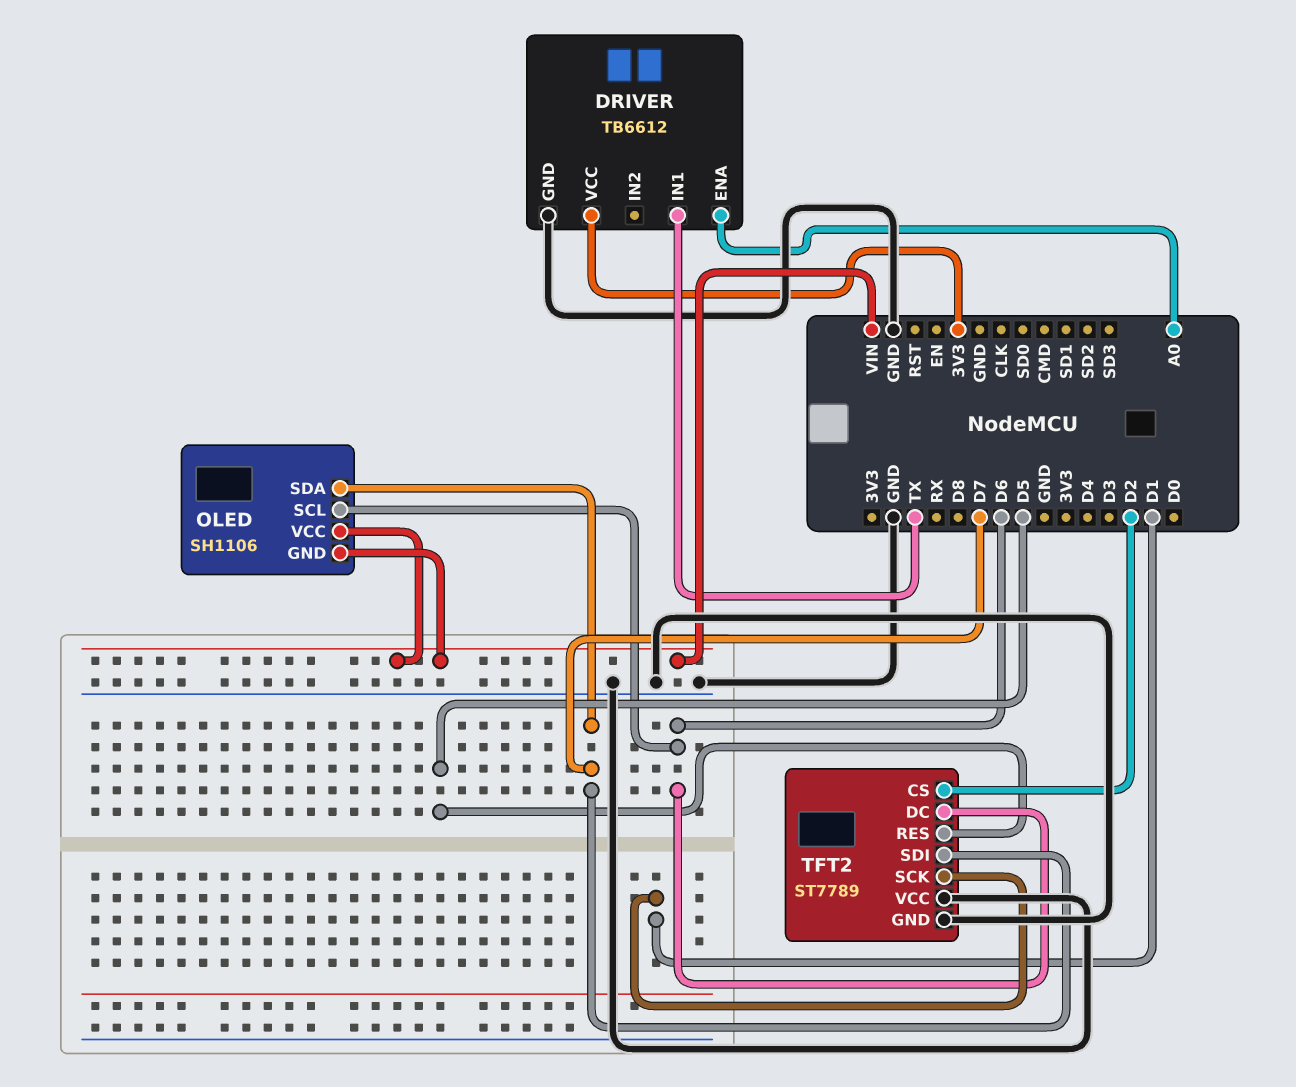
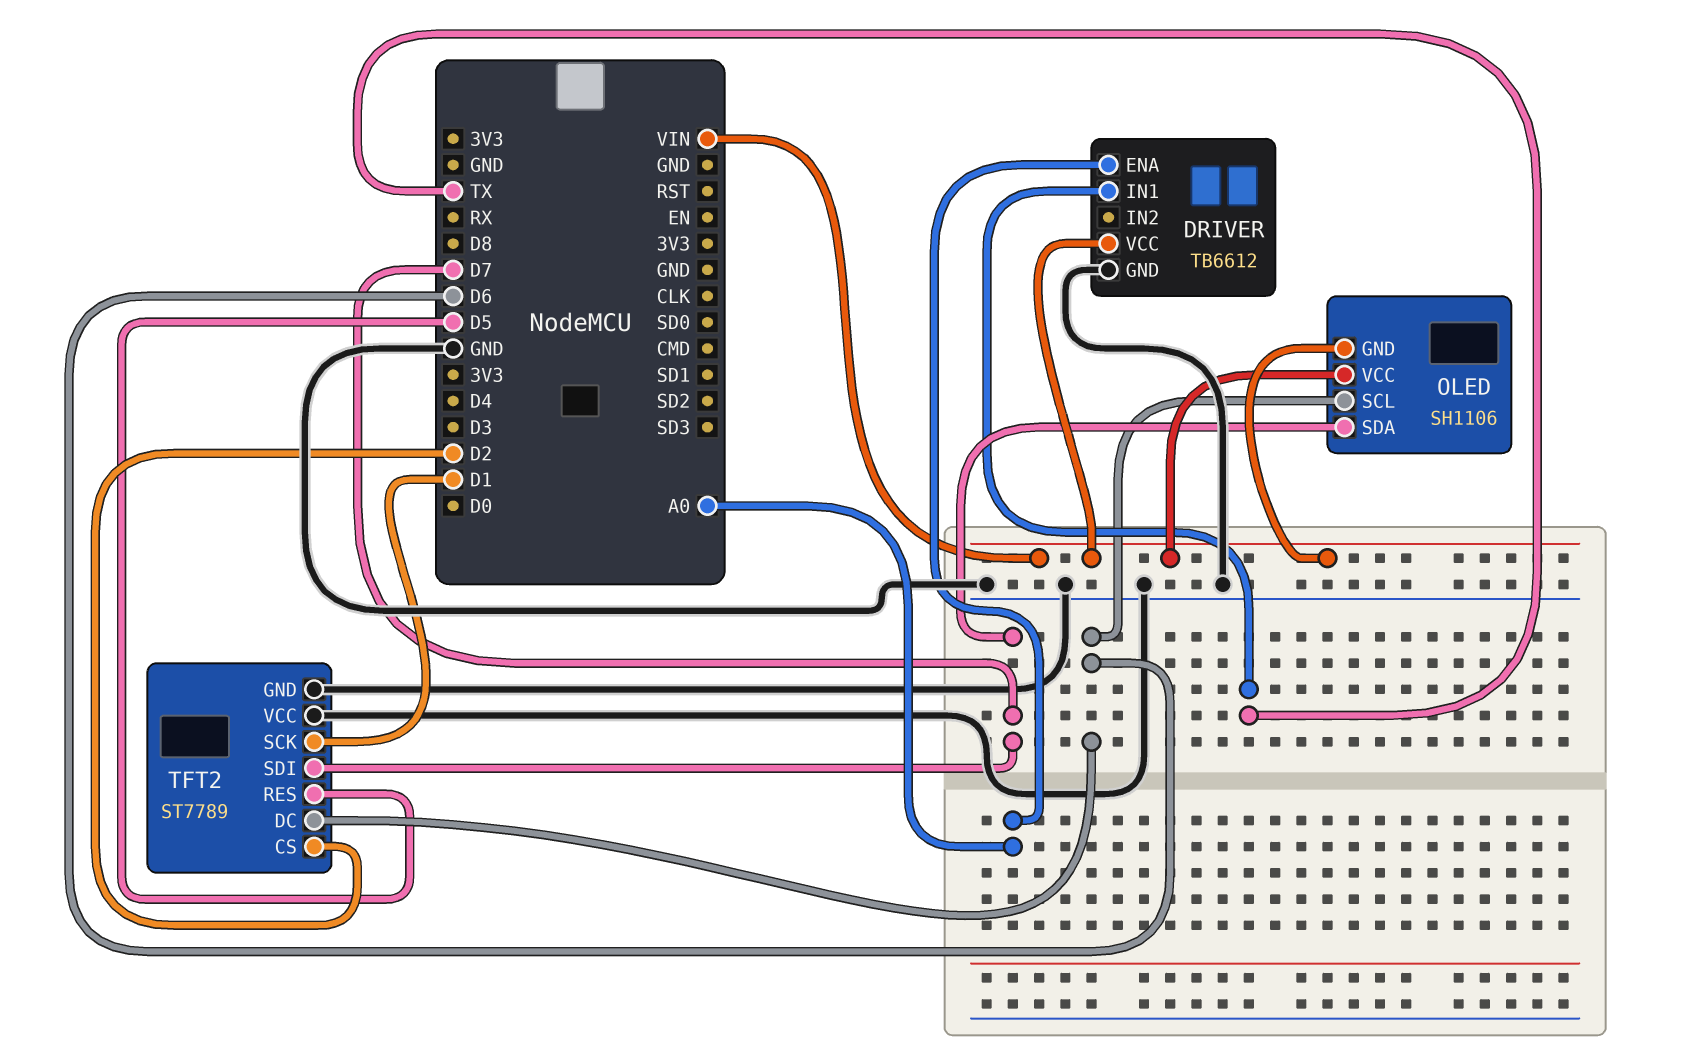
DRIVER pin VCC: 3V3 -> VIN

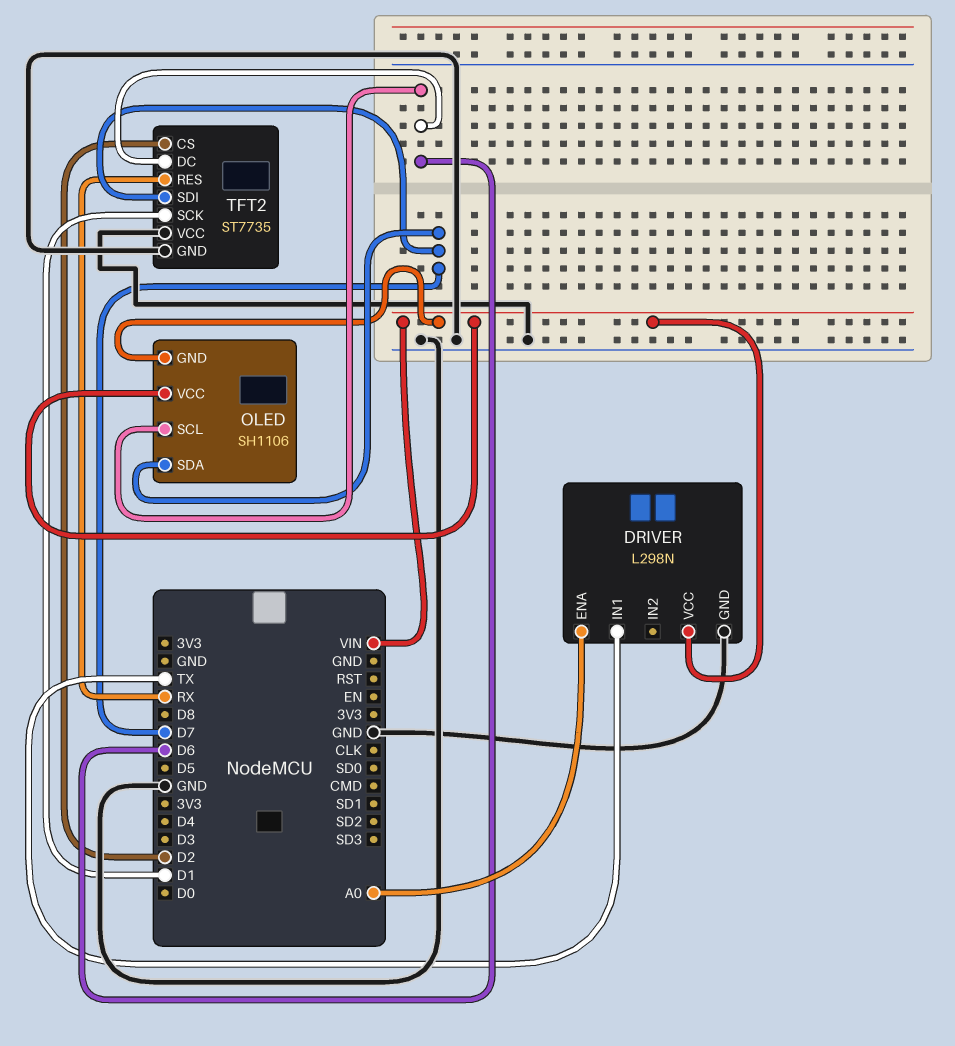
DRIVER: TB6612 -> L298N
TFT2: ST7789 -> ST7735
TFT2 pin RES: D5 -> RX

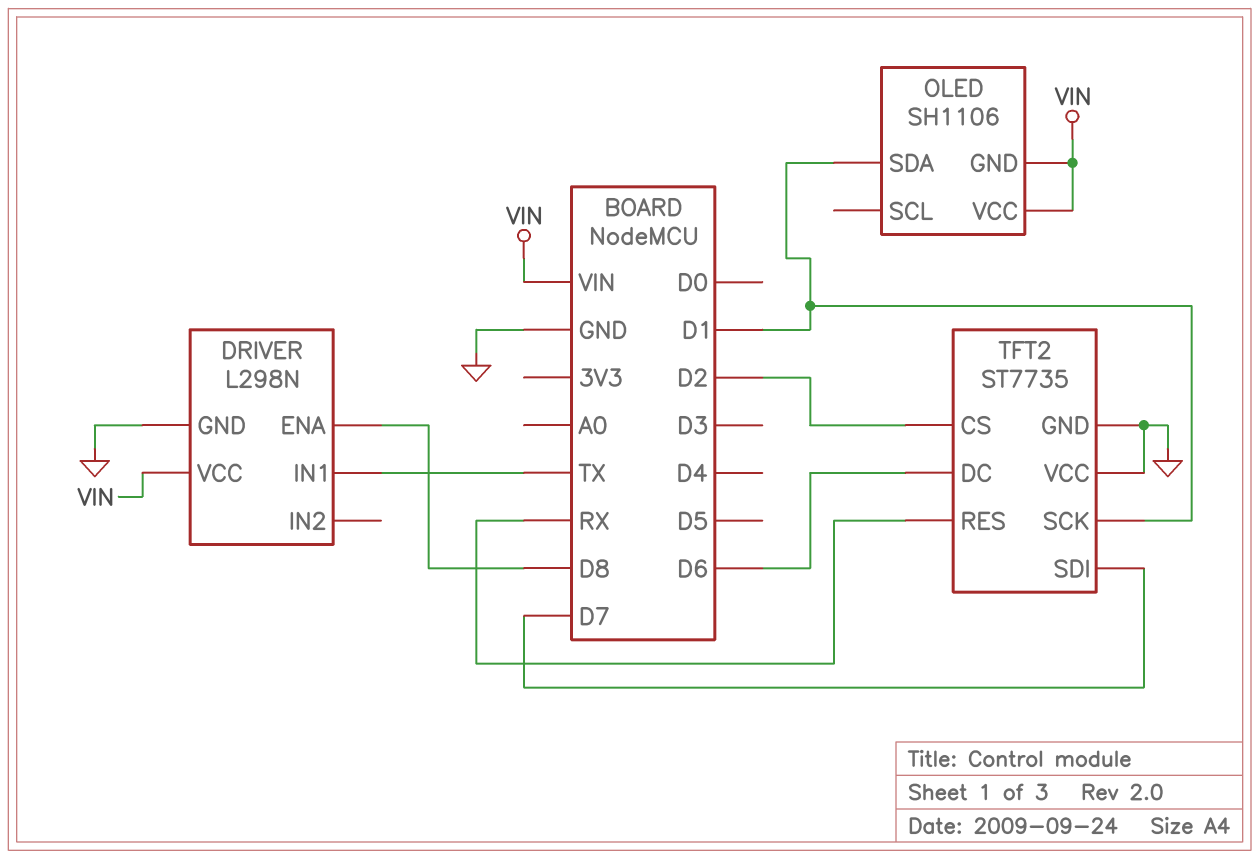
DRIVER pin ENA: A0 -> D8
OLED pin SCL: D6 -> none
OLED pin SDA: D7 -> D1

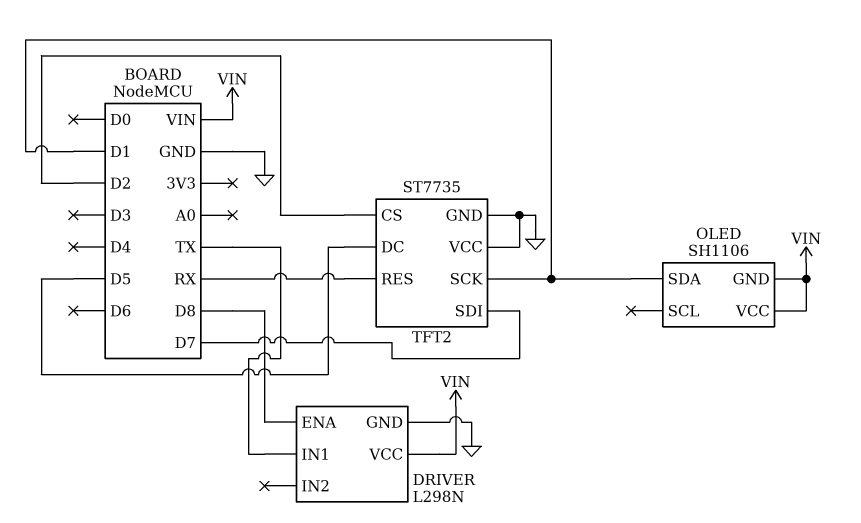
TFT2 pin DC: D6 -> D5

